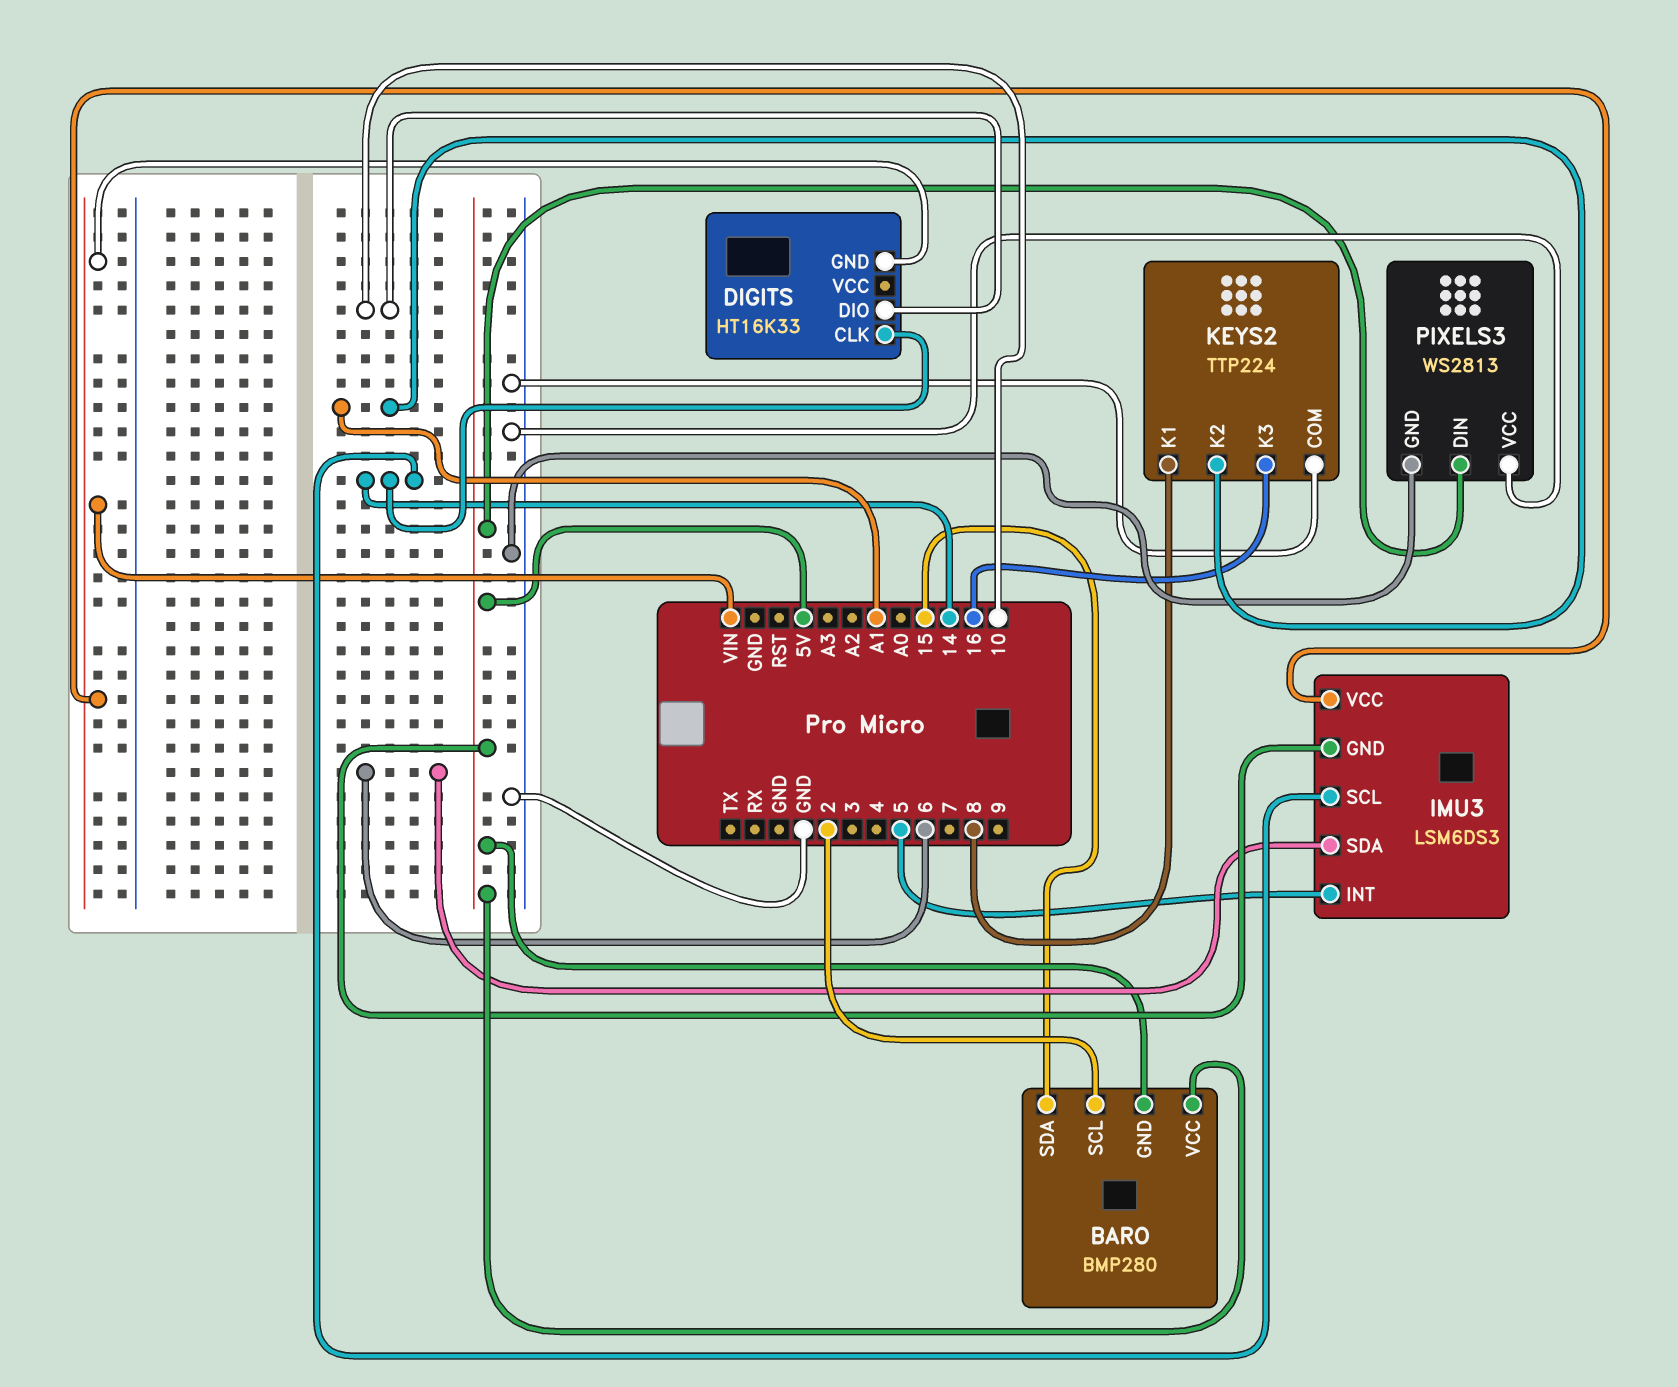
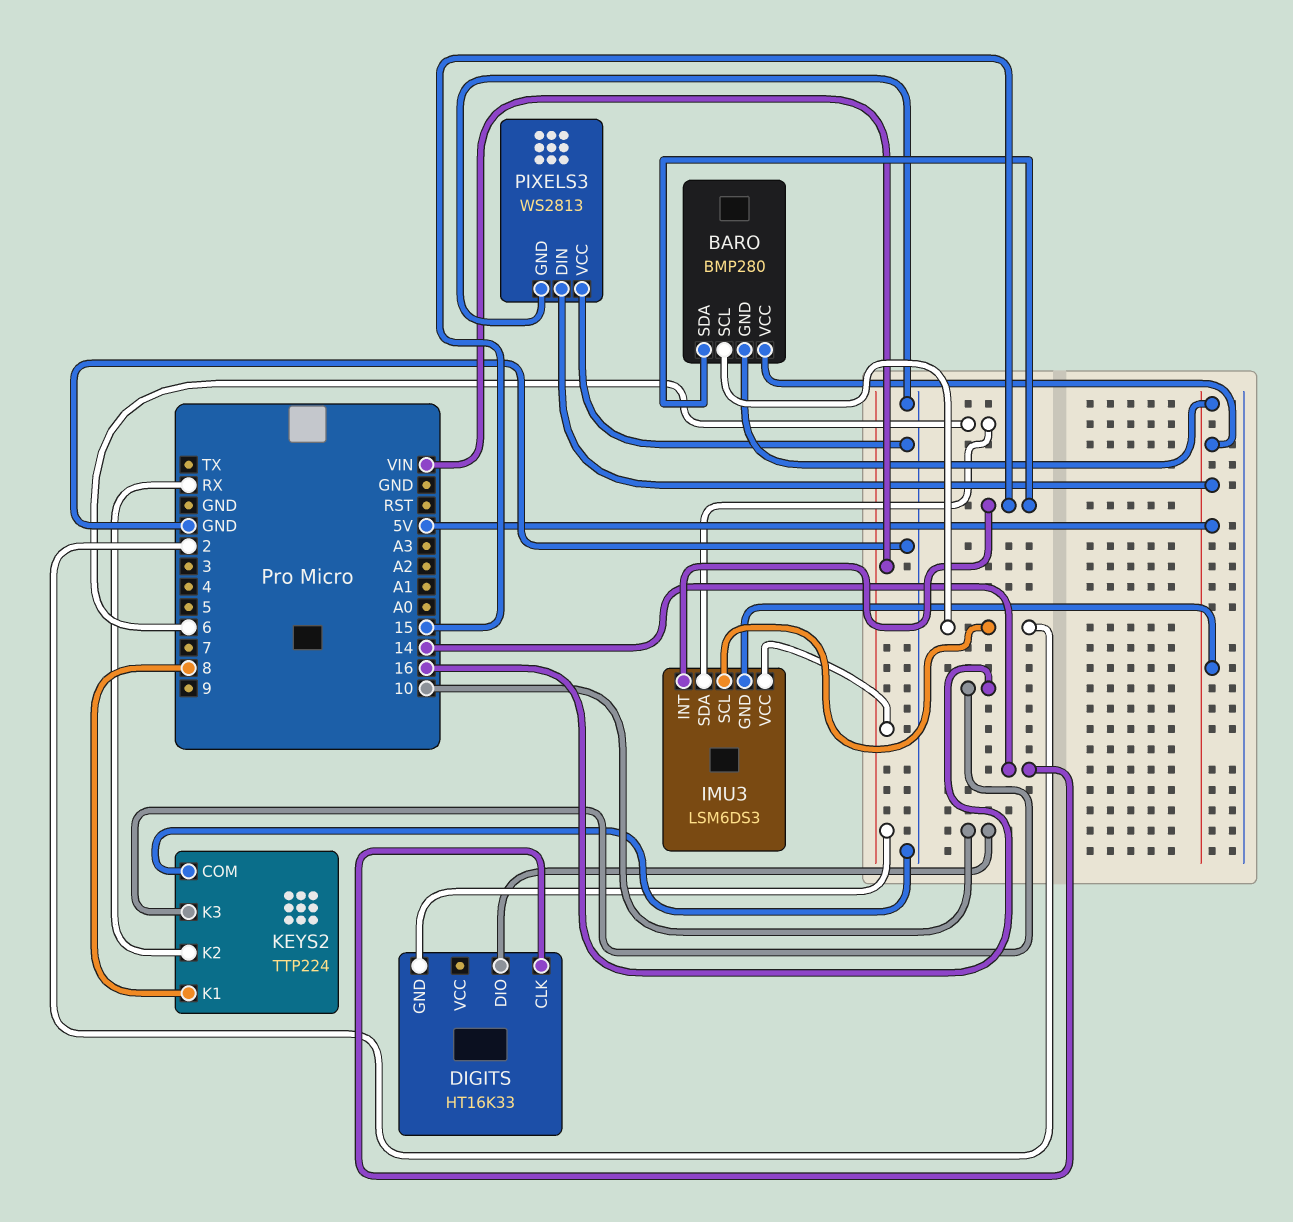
IMU3 pin INT: 5 -> 15
IMU3 pin SCL: 14 -> 2
KEYS2 pin K2: A1 -> RX

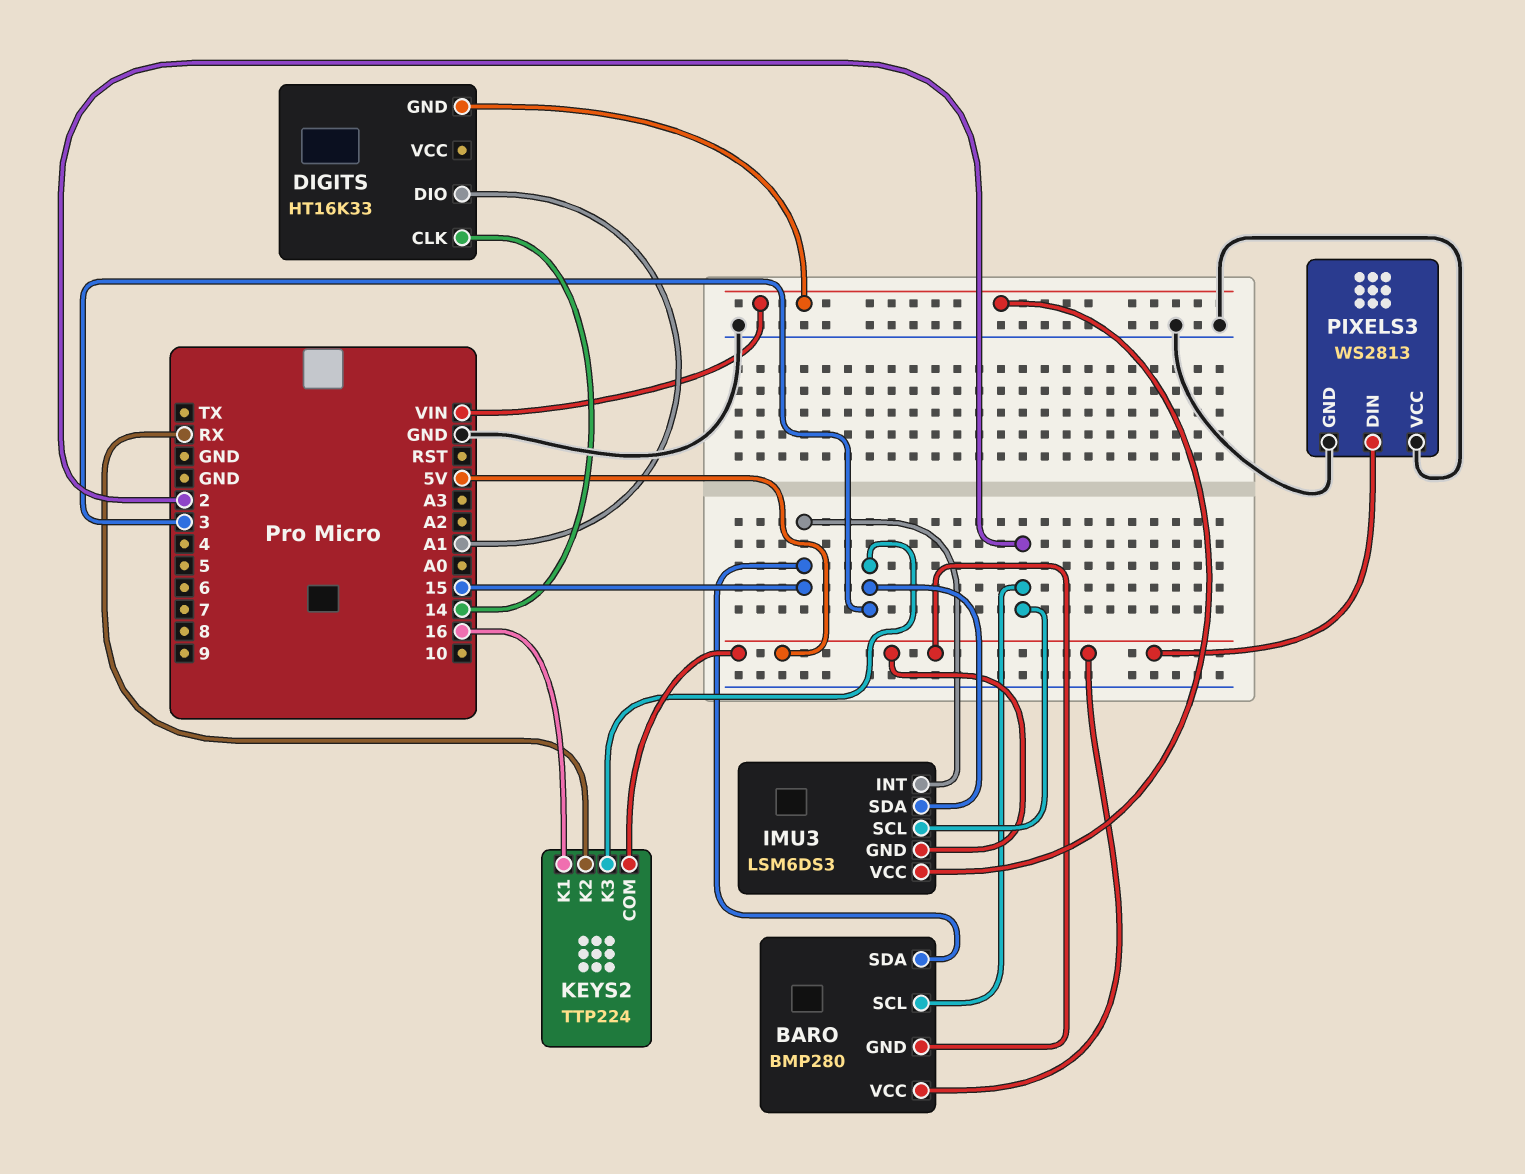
DIGITS pin DIO: 10 -> A1
IMU3 pin SDA: 6 -> 3
KEYS2 pin COM: GND -> 5V
KEYS2 pin K1: 8 -> 16
KEYS2 pin K3: 16 -> 3

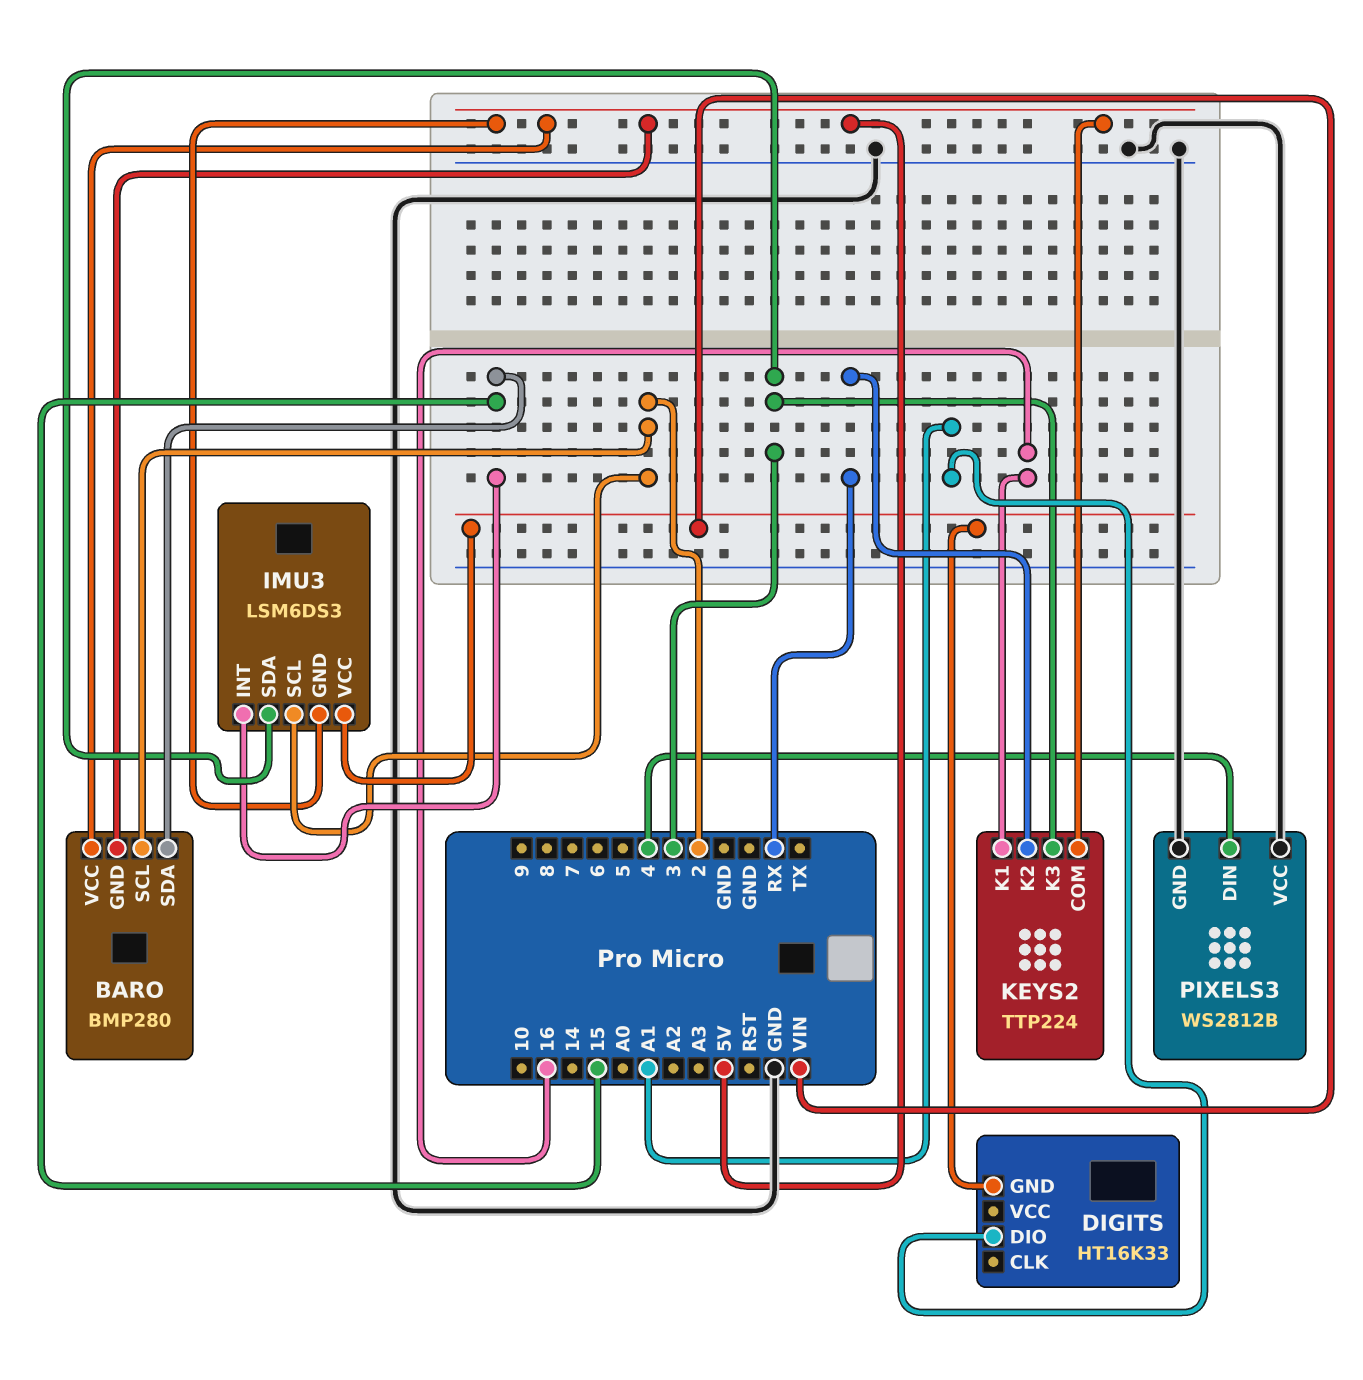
DIGITS pin CLK: 14 -> none
PIXELS3: WS2813 -> WS2812B
PIXELS3 pin DIN: 5V -> 4

